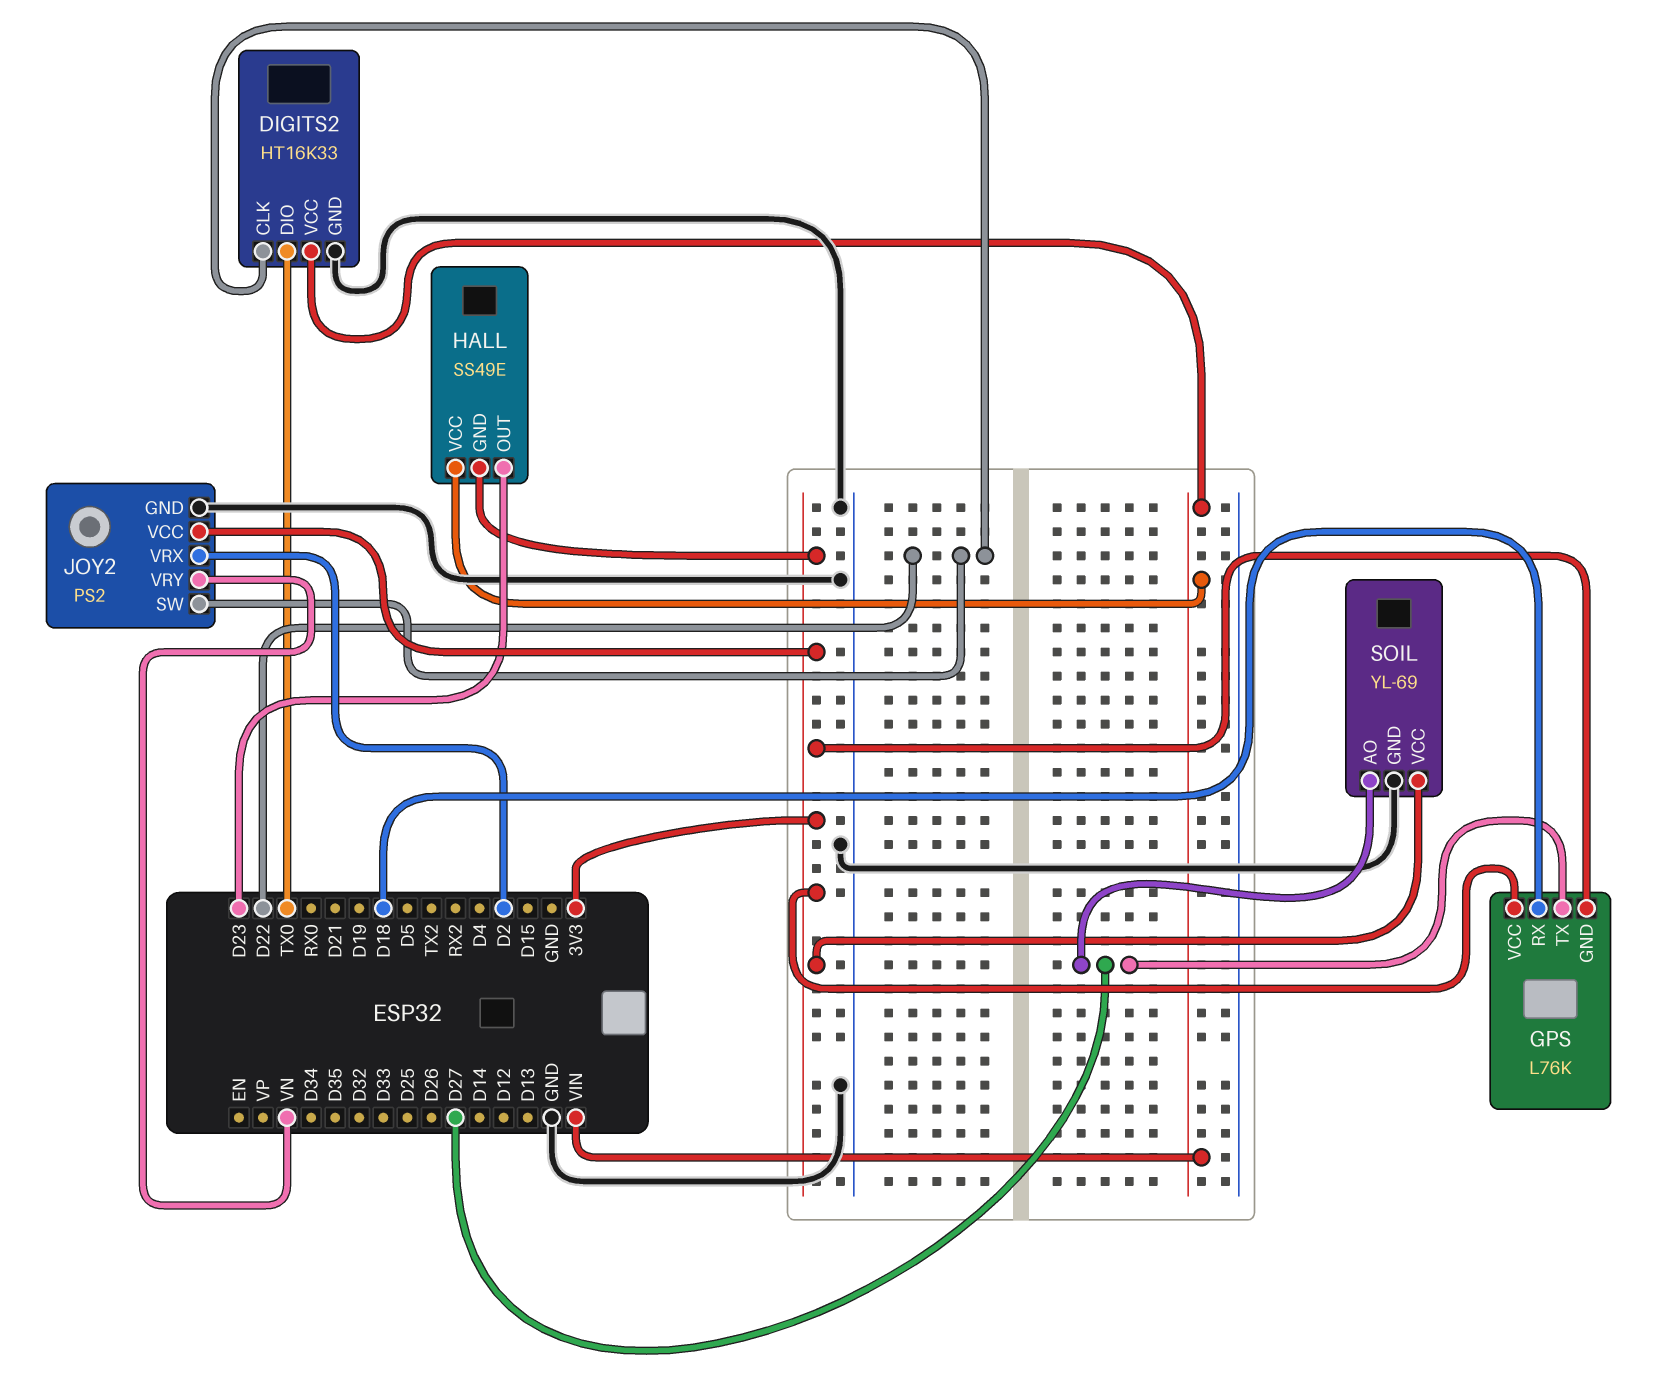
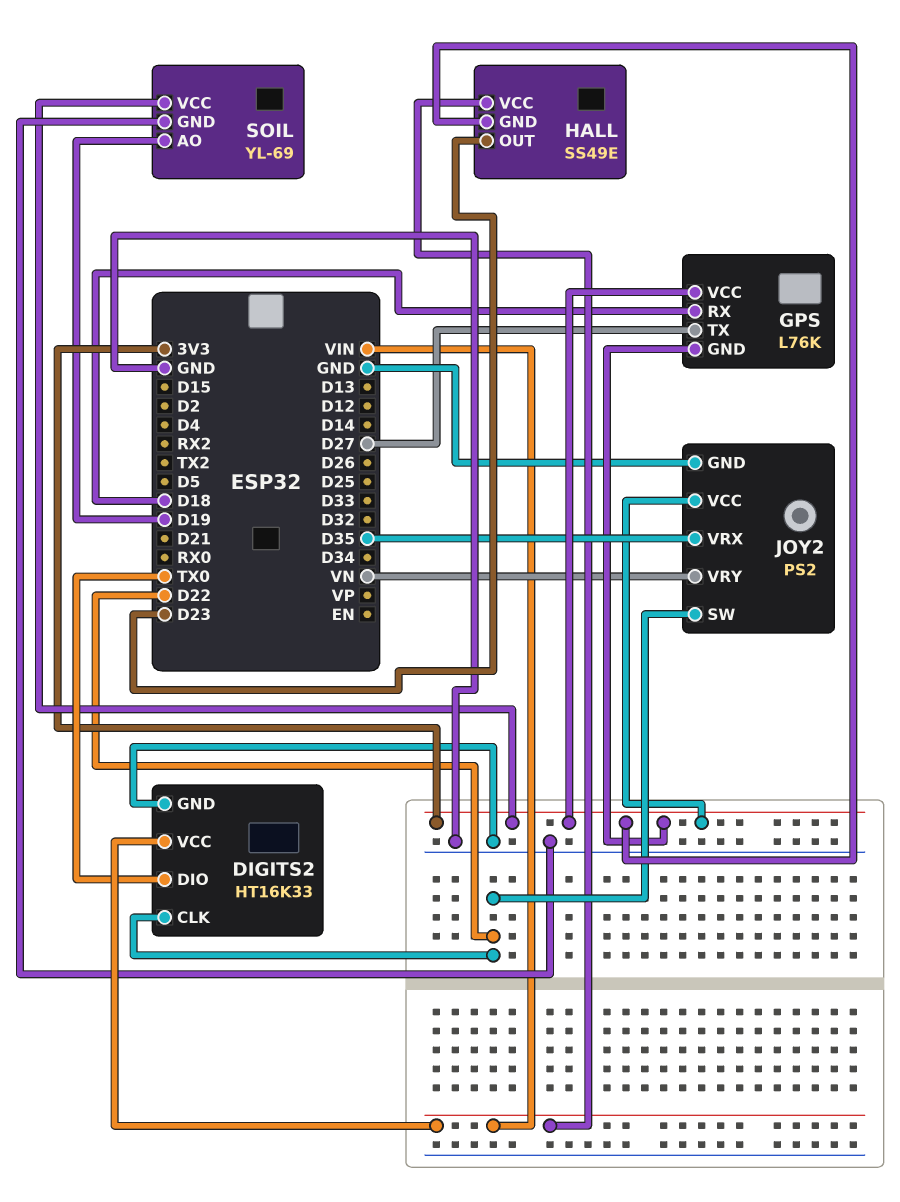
JOY2 pin VRX: D2 -> D35
SOIL pin AO: D27 -> D19

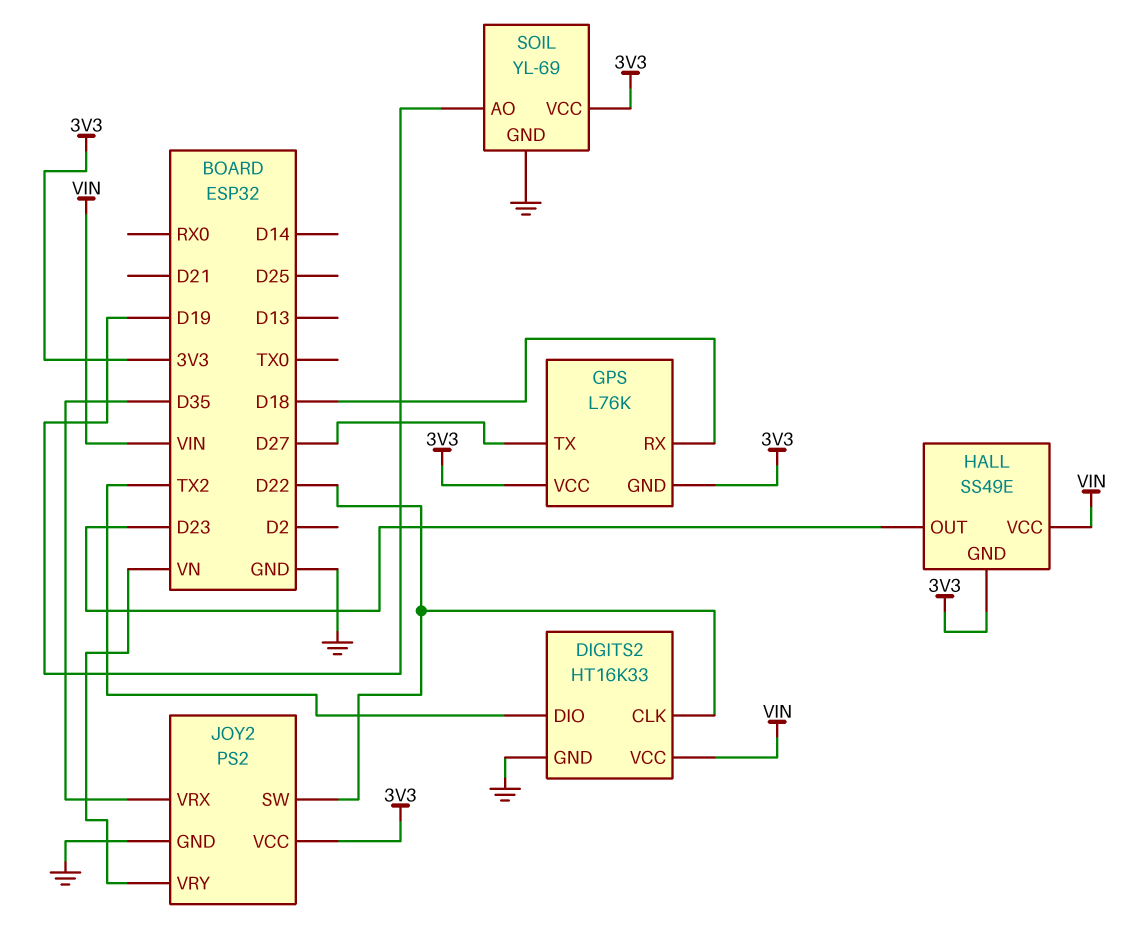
DIGITS2 pin DIO: TX0 -> TX2

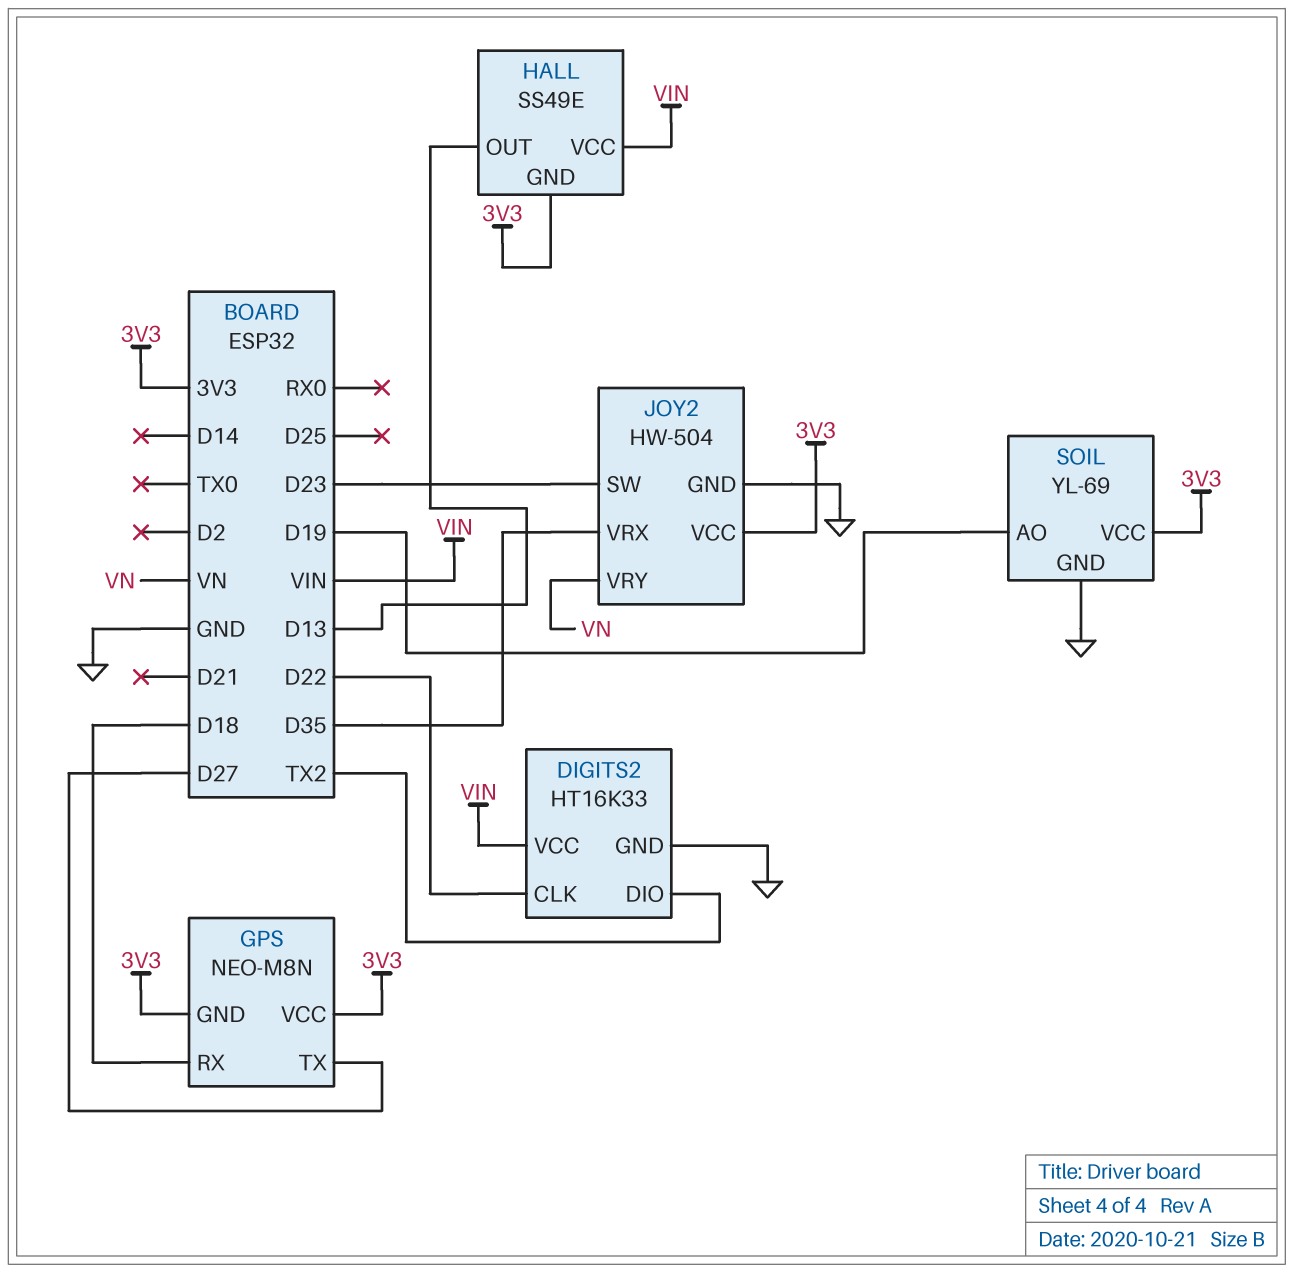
GPS: L76K -> NEO-M8N
HALL pin OUT: D23 -> D13
JOY2: PS2 -> HW-504
JOY2 pin SW: D22 -> D23

